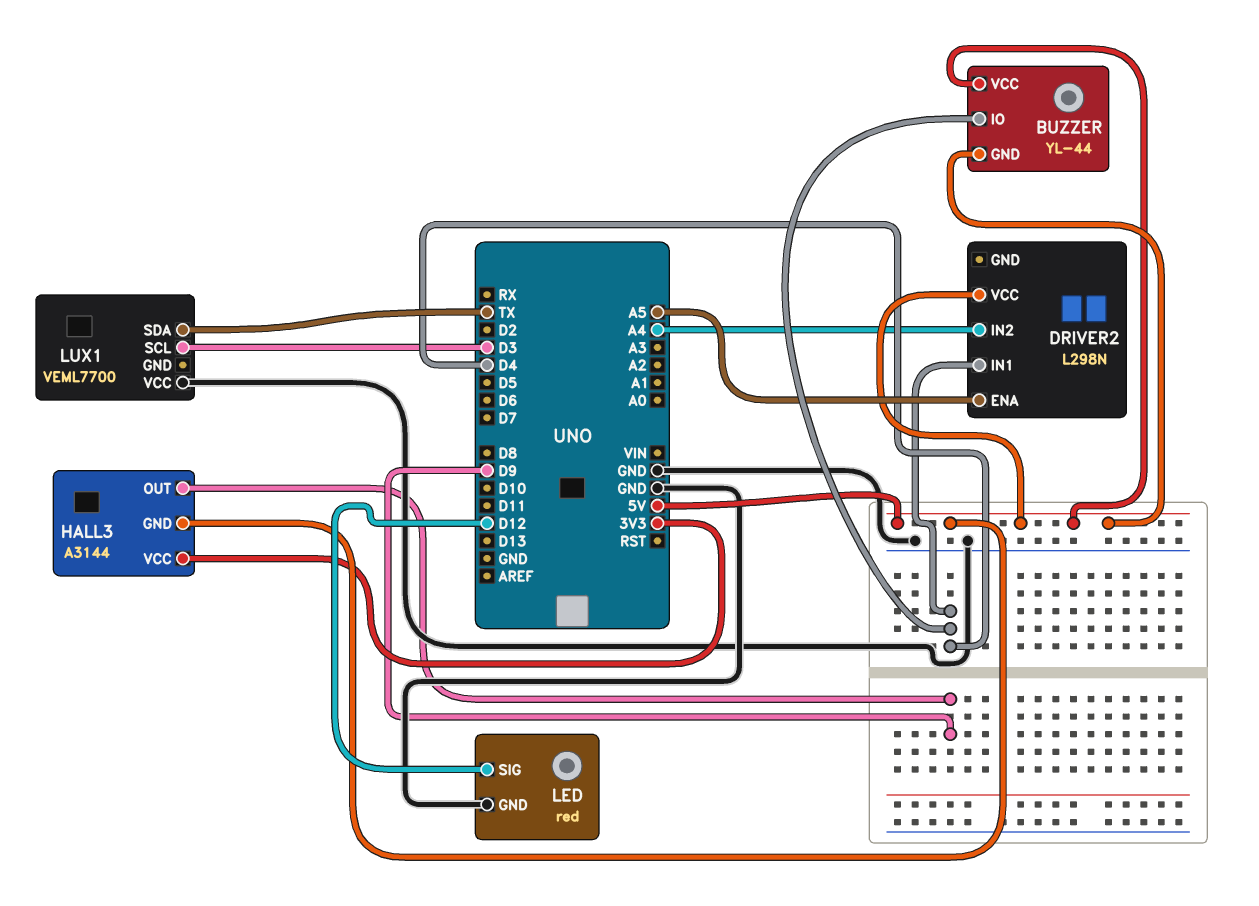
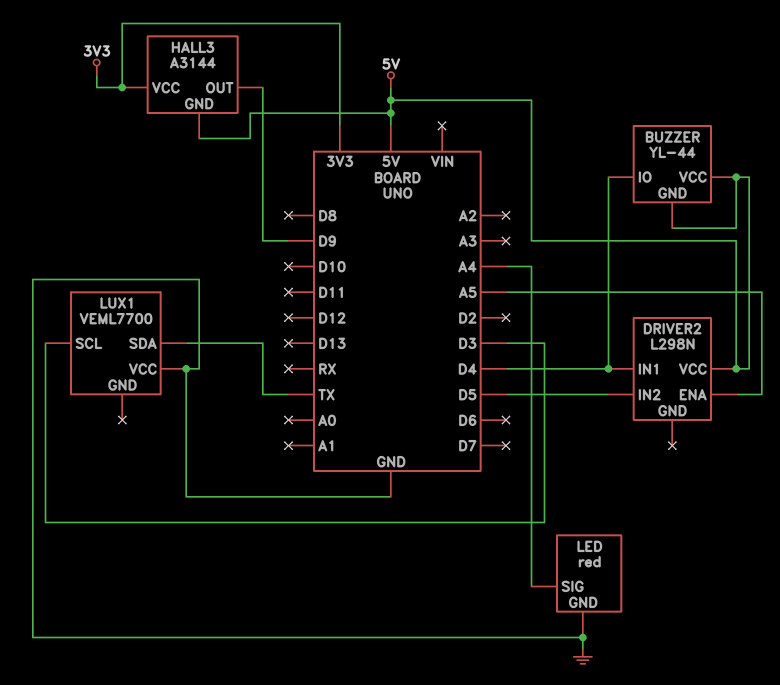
DRIVER2 pin IN2: A4 -> D5
LED pin SIG: D12 -> A4

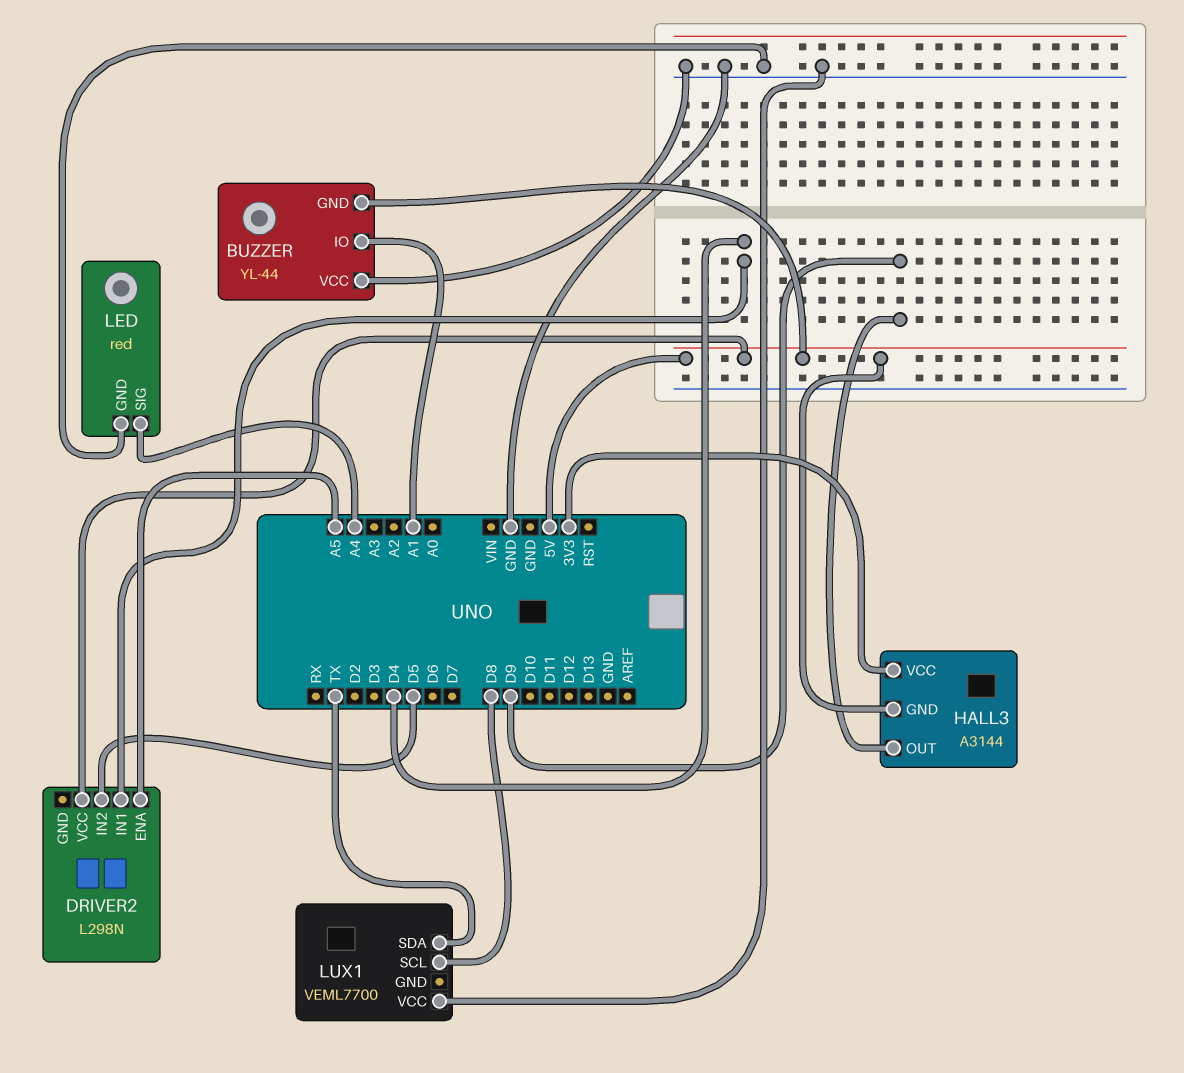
BUZZER pin IO: D4 -> A1
BUZZER pin VCC: 5V -> GND
LUX1 pin SCL: D3 -> D8

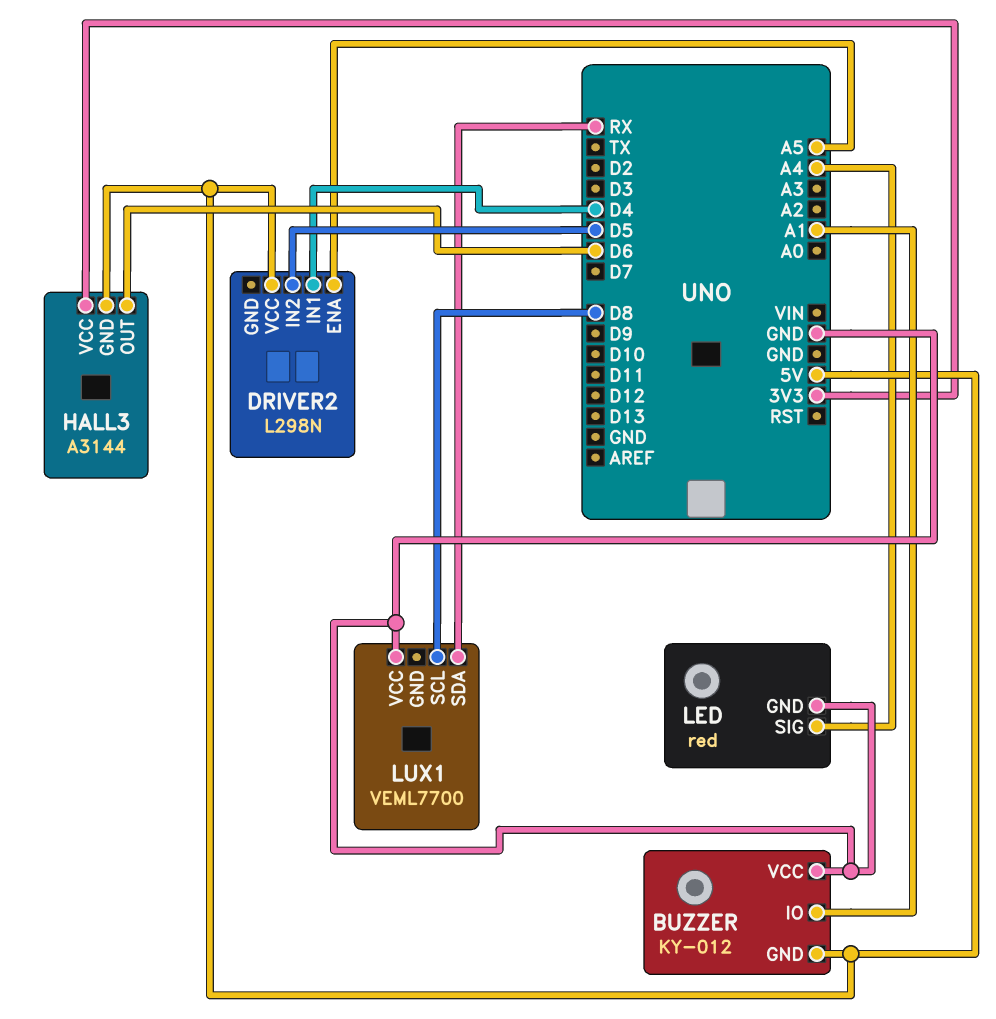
BUZZER: YL-44 -> KY-012
HALL3 pin OUT: D9 -> D6
LUX1 pin SDA: TX -> RX

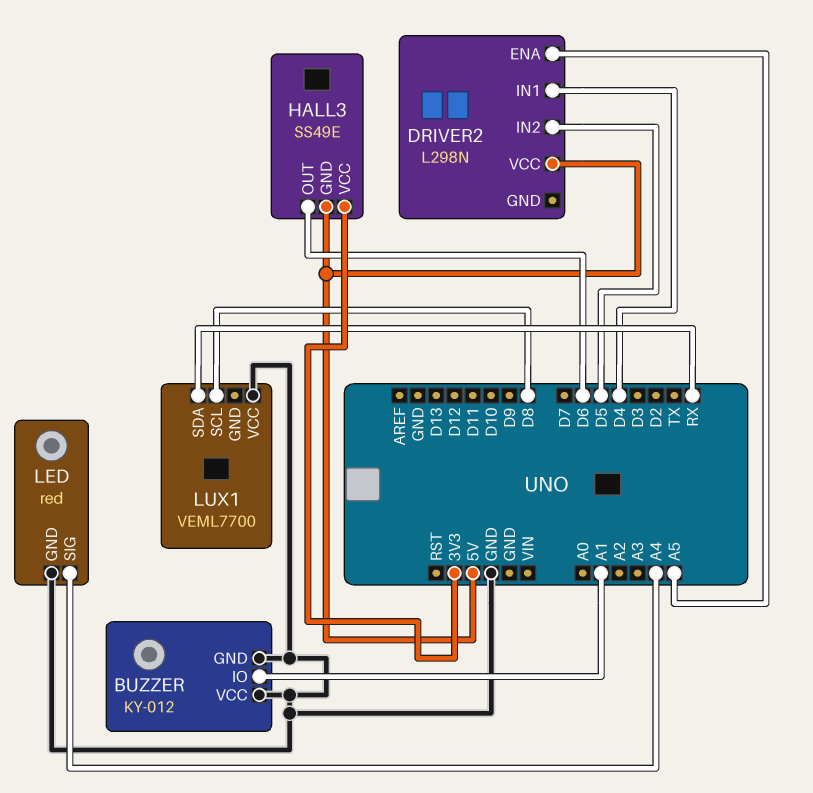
BUZZER pin GND: 5V -> GND
HALL3: A3144 -> SS49E

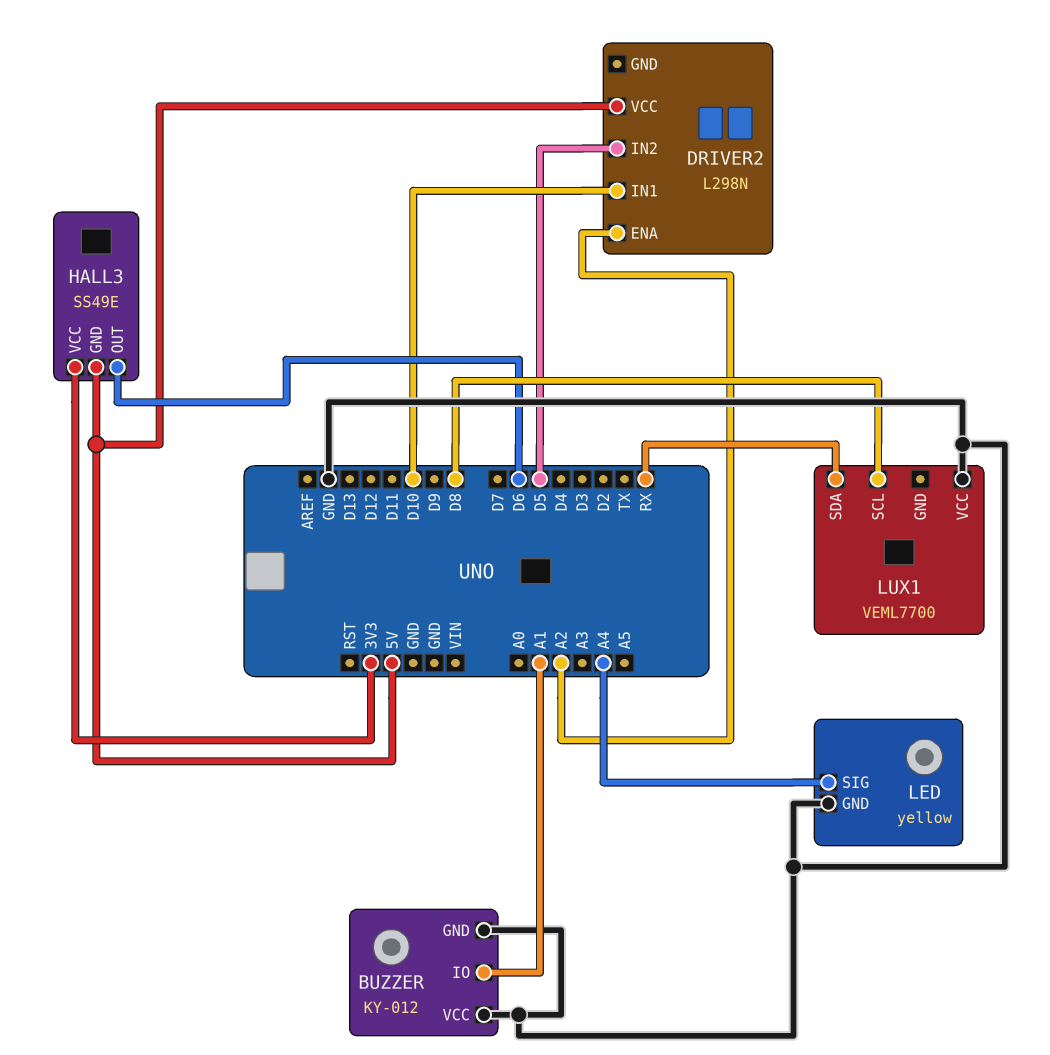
DRIVER2 pin ENA: A5 -> A2
DRIVER2 pin IN1: D4 -> D10
LED: red -> yellow

